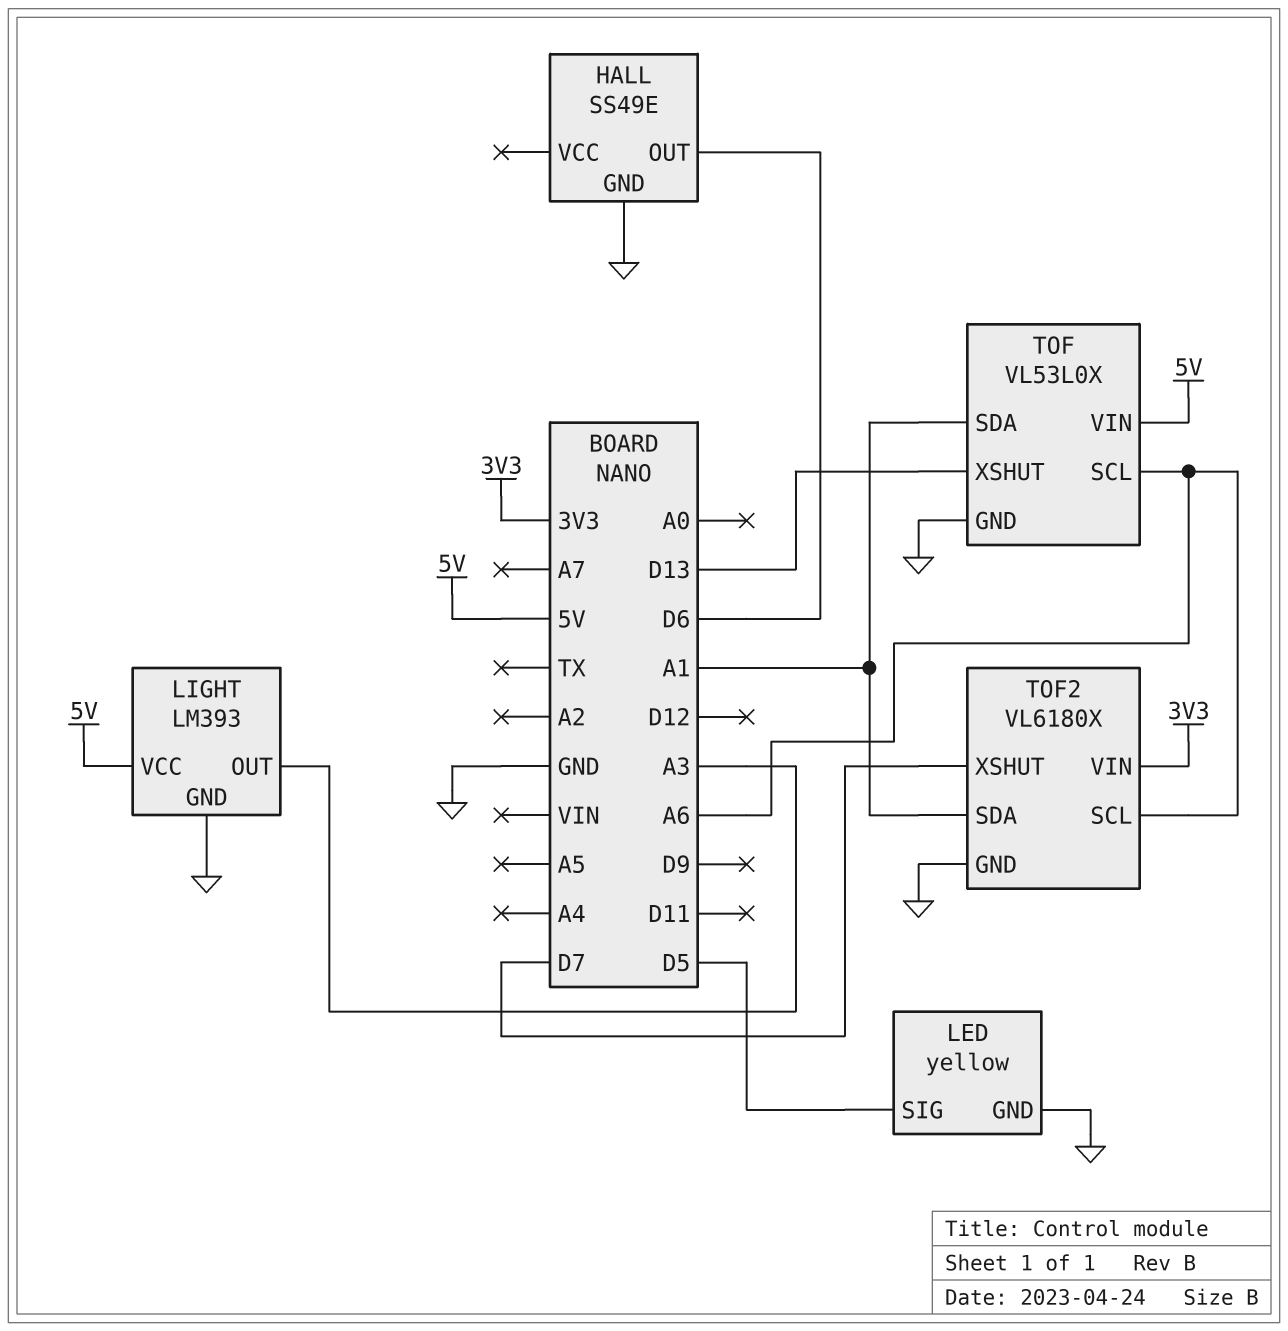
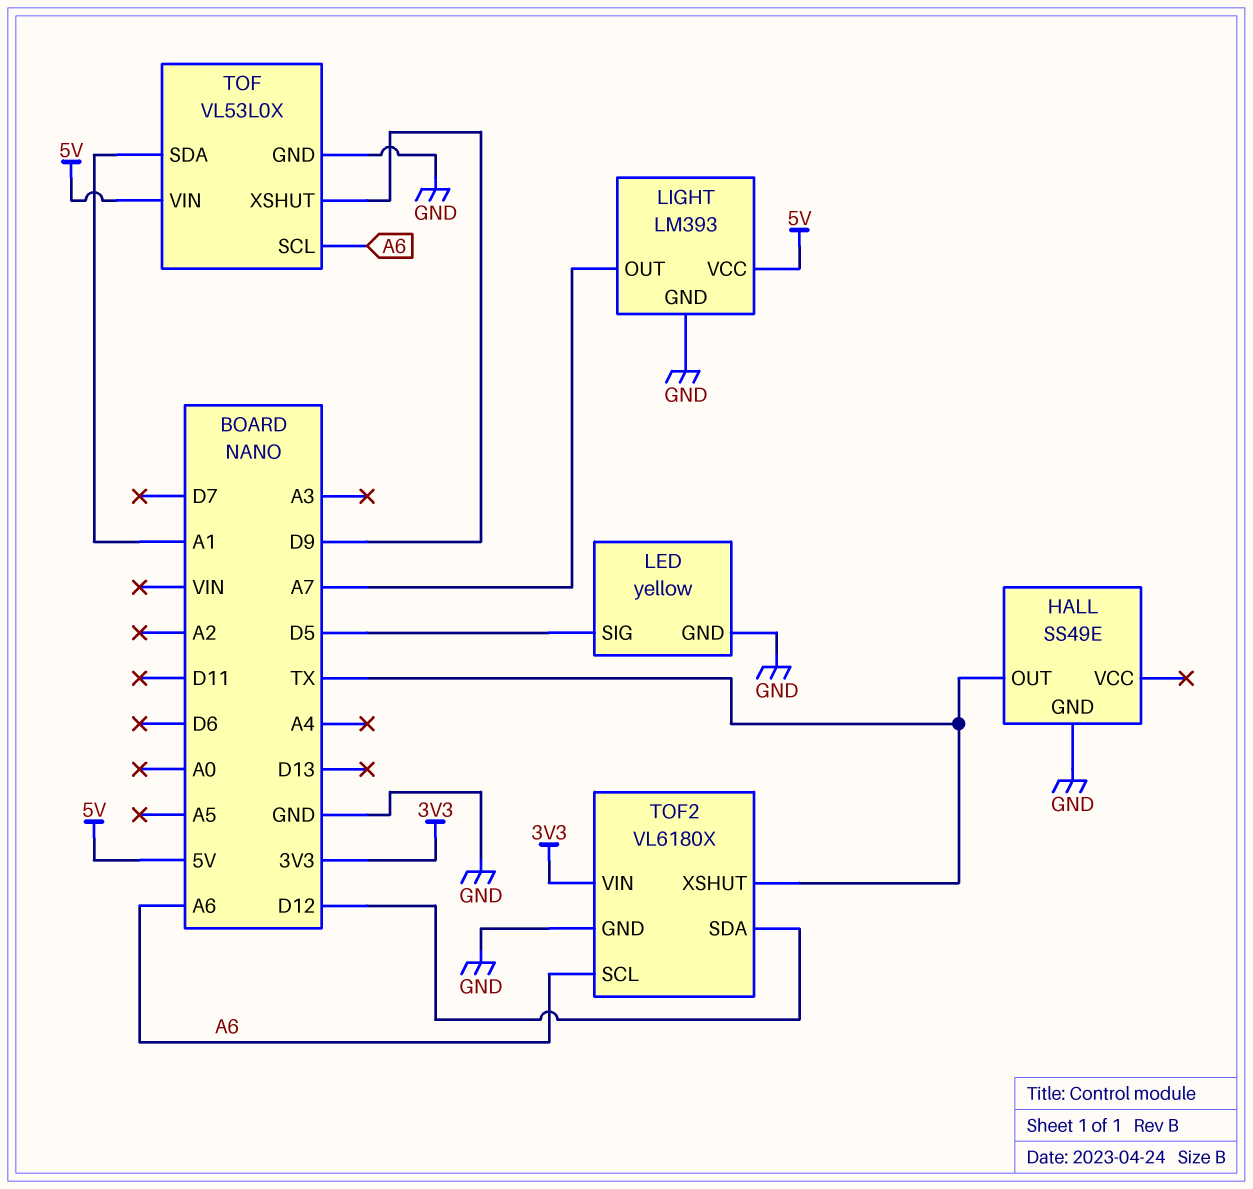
HALL pin OUT: D6 -> TX
LIGHT pin OUT: A3 -> A7
TOF pin XSHUT: D13 -> D9
TOF2 pin SDA: A1 -> D12
TOF2 pin XSHUT: D7 -> TX

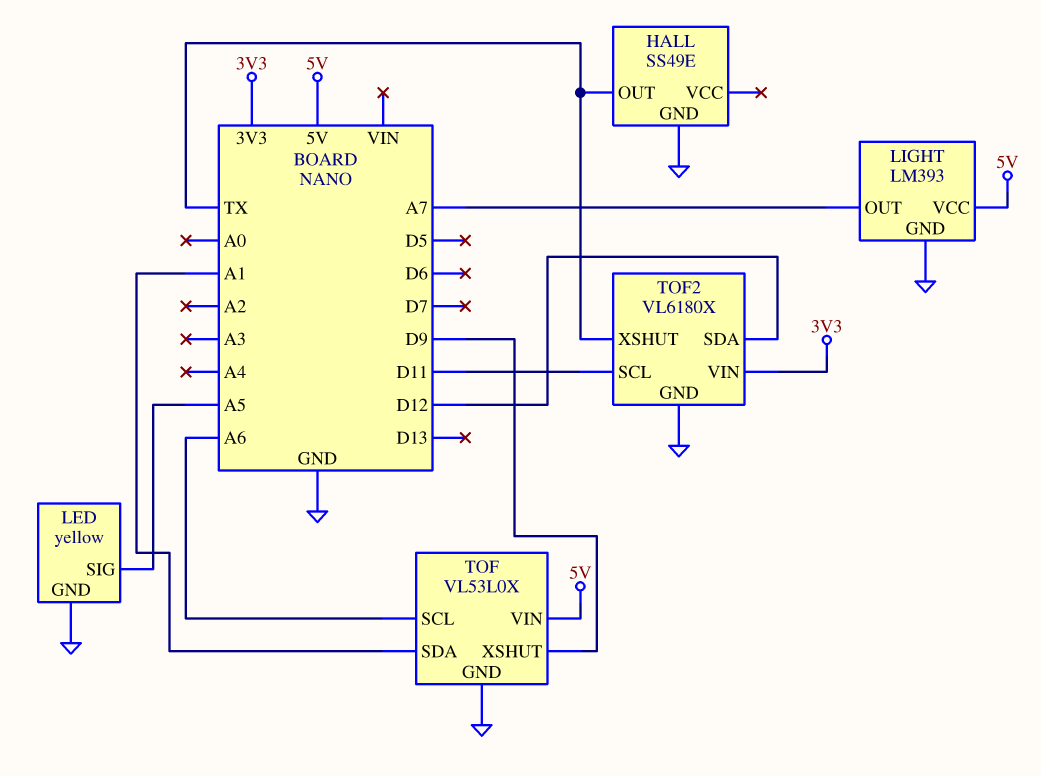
LED pin SIG: D5 -> A5
TOF2 pin SCL: A6 -> D11

